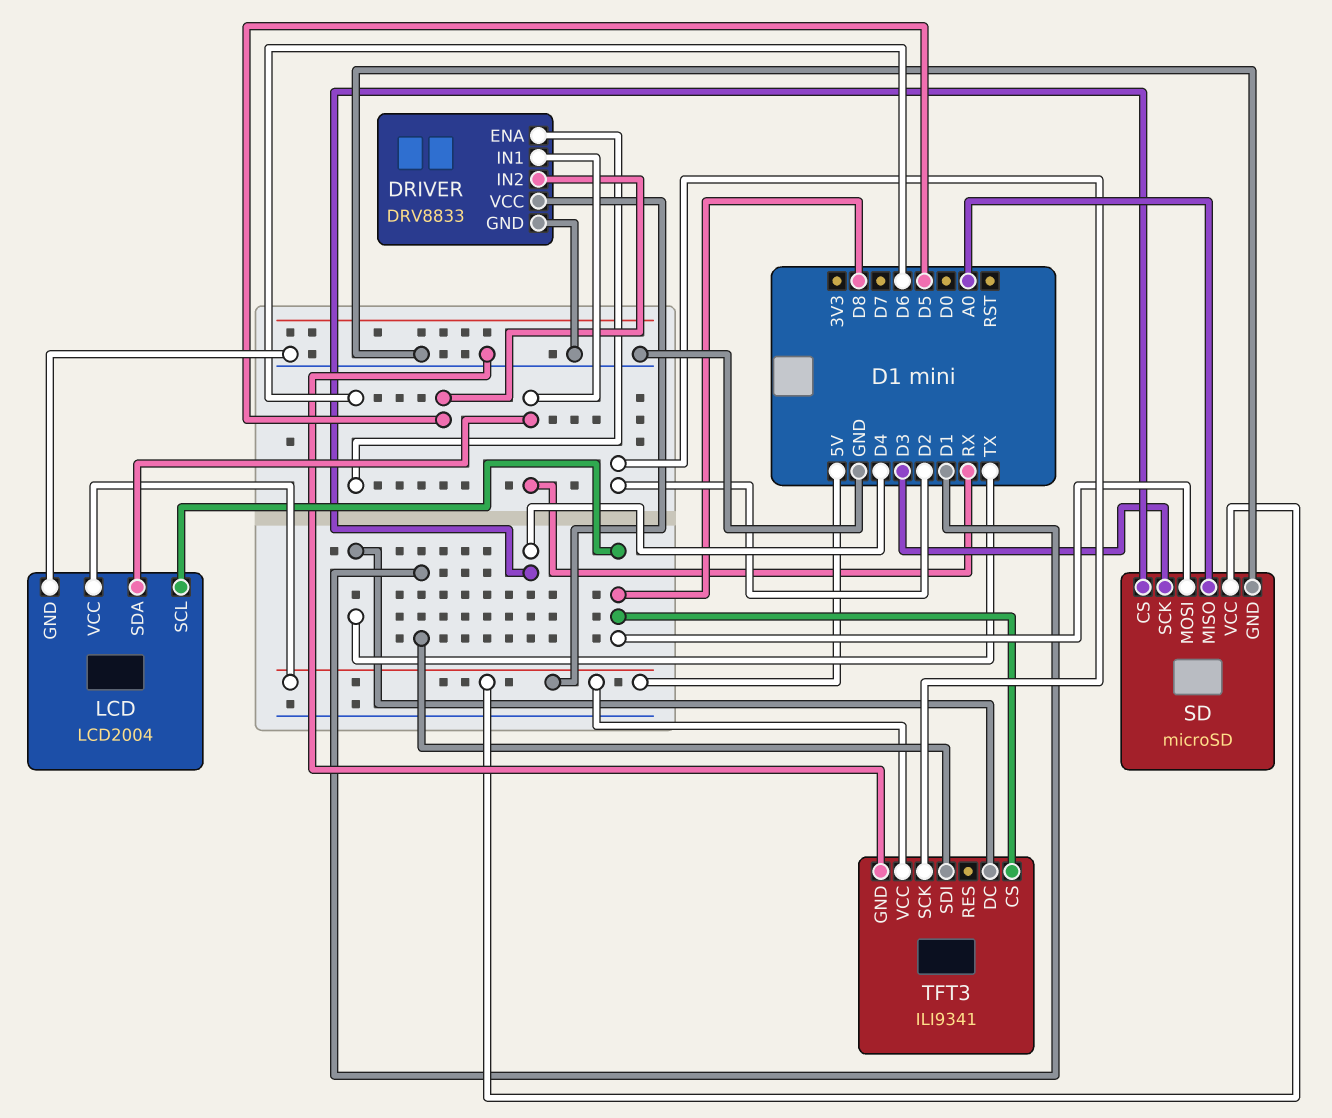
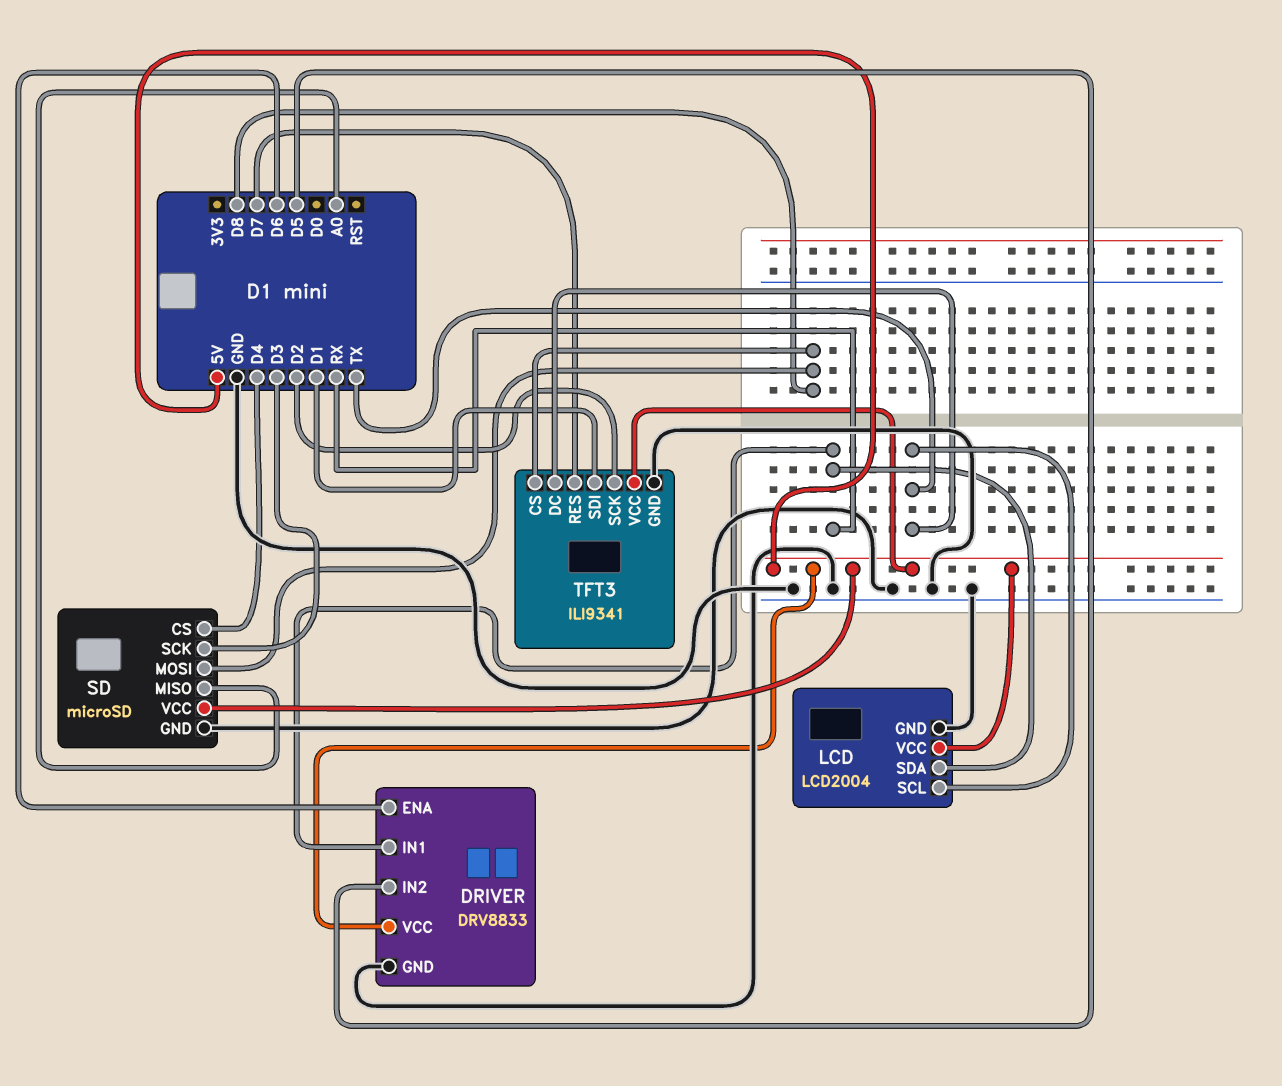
LCD pin SCL: D8 -> TX
TFT3 pin RES: none -> D7

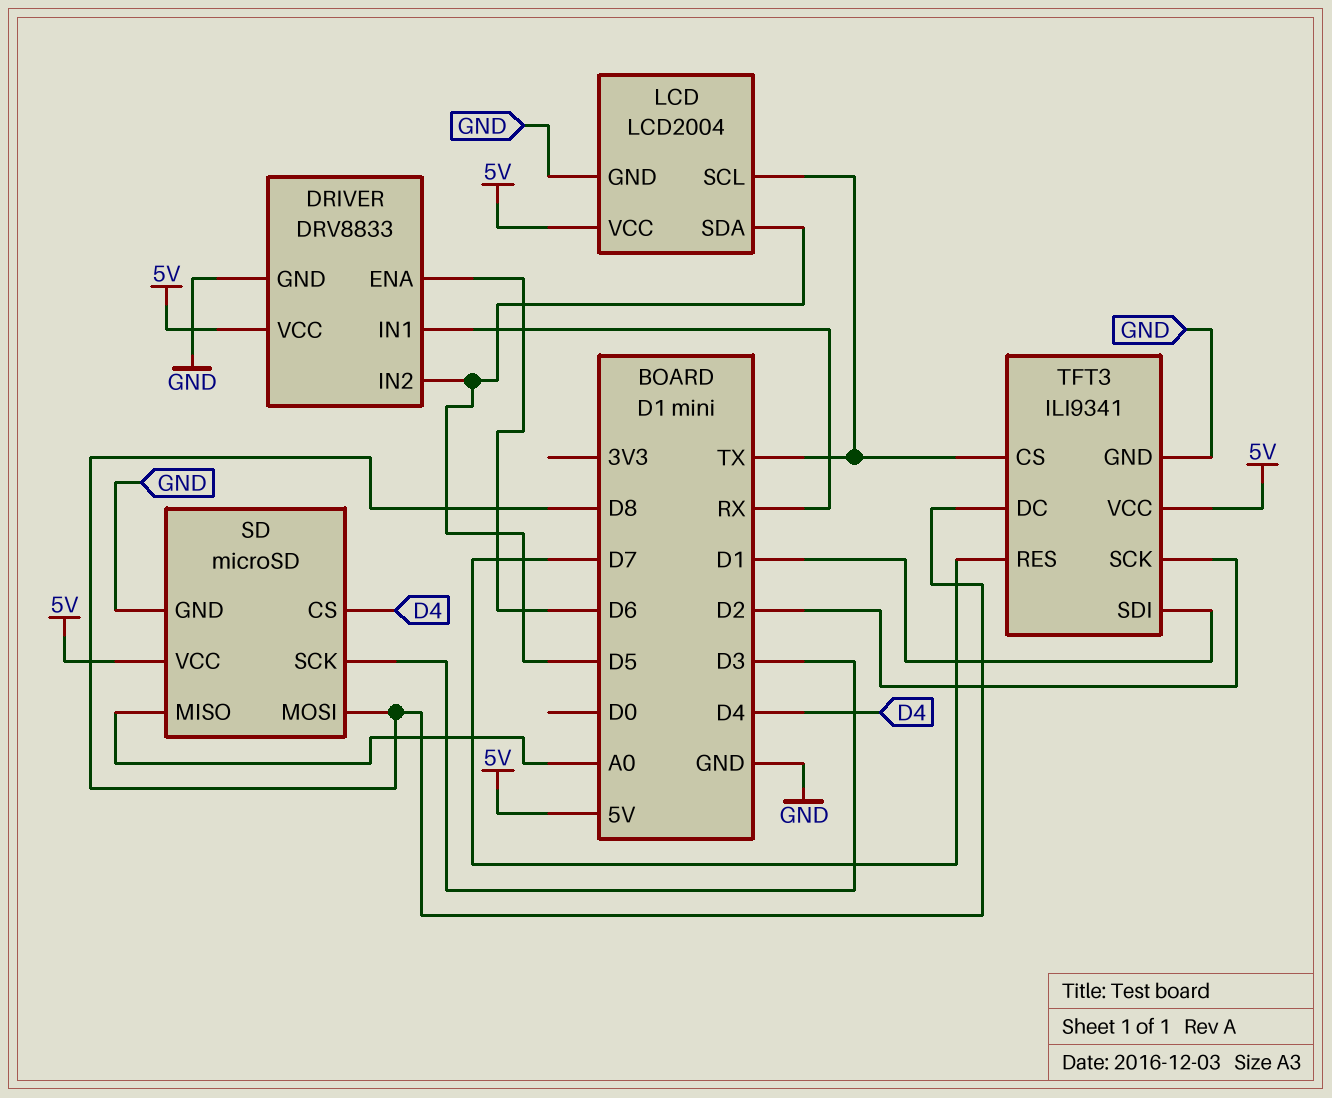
LCD pin SDA: RX -> D5
TFT3 pin CS: D8 -> TX
TFT3 pin DC: TX -> D8

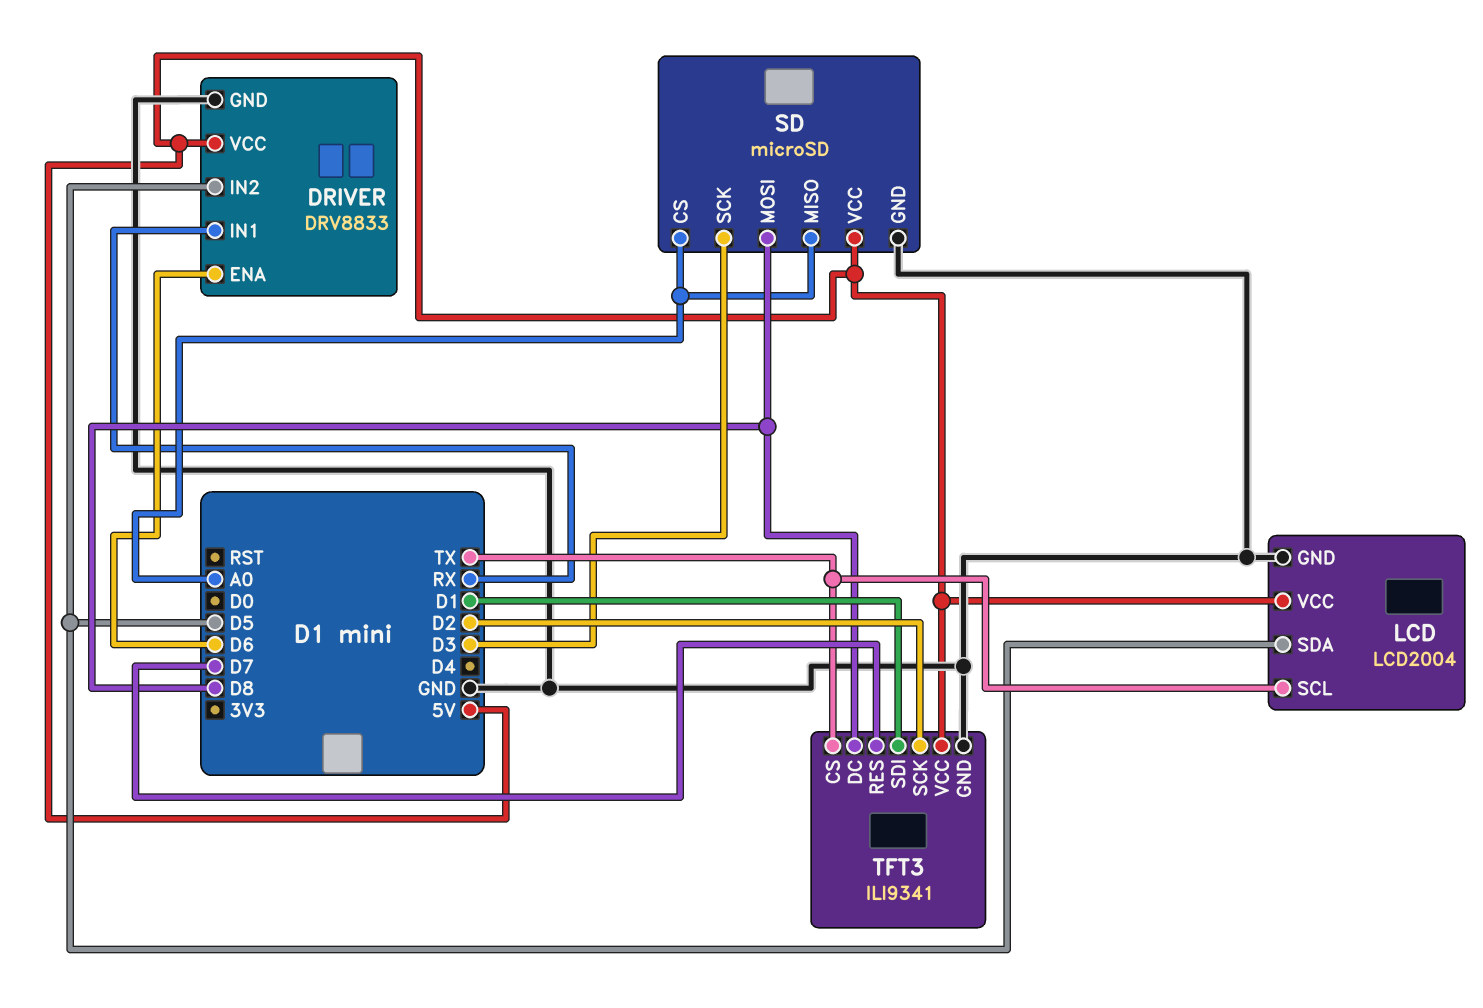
SD pin CS: D4 -> A0

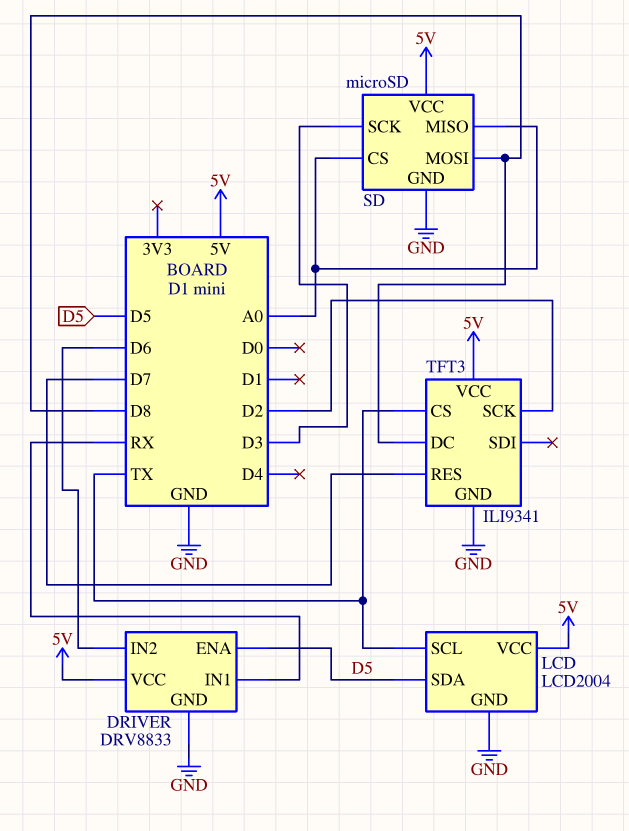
DRIVER pin ENA: D6 -> D5
DRIVER pin IN2: D5 -> D6
TFT3 pin SDI: D1 -> none

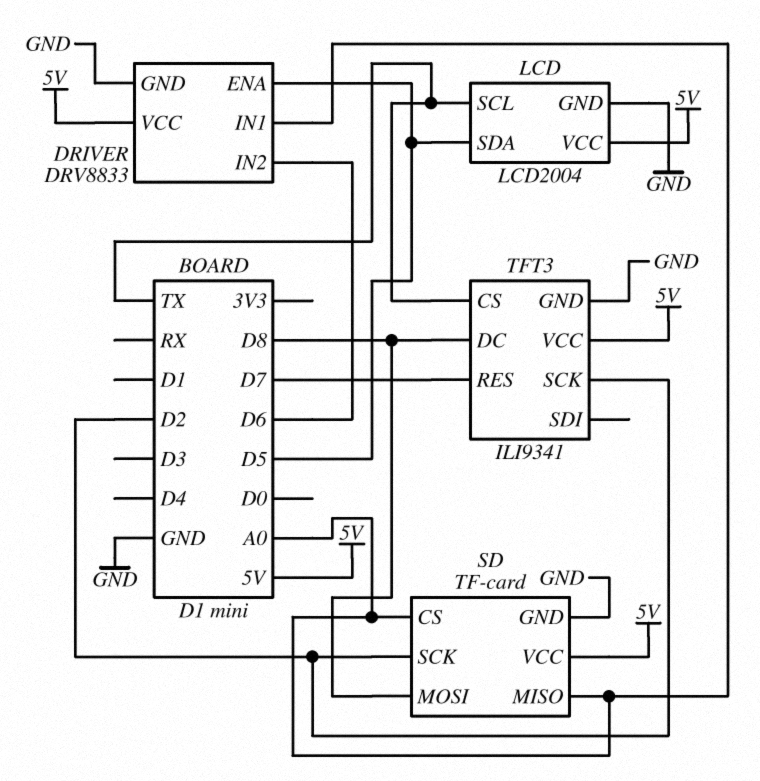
DRIVER pin IN1: RX -> A0
SD: microSD -> TF-card
SD pin SCK: D3 -> D2

